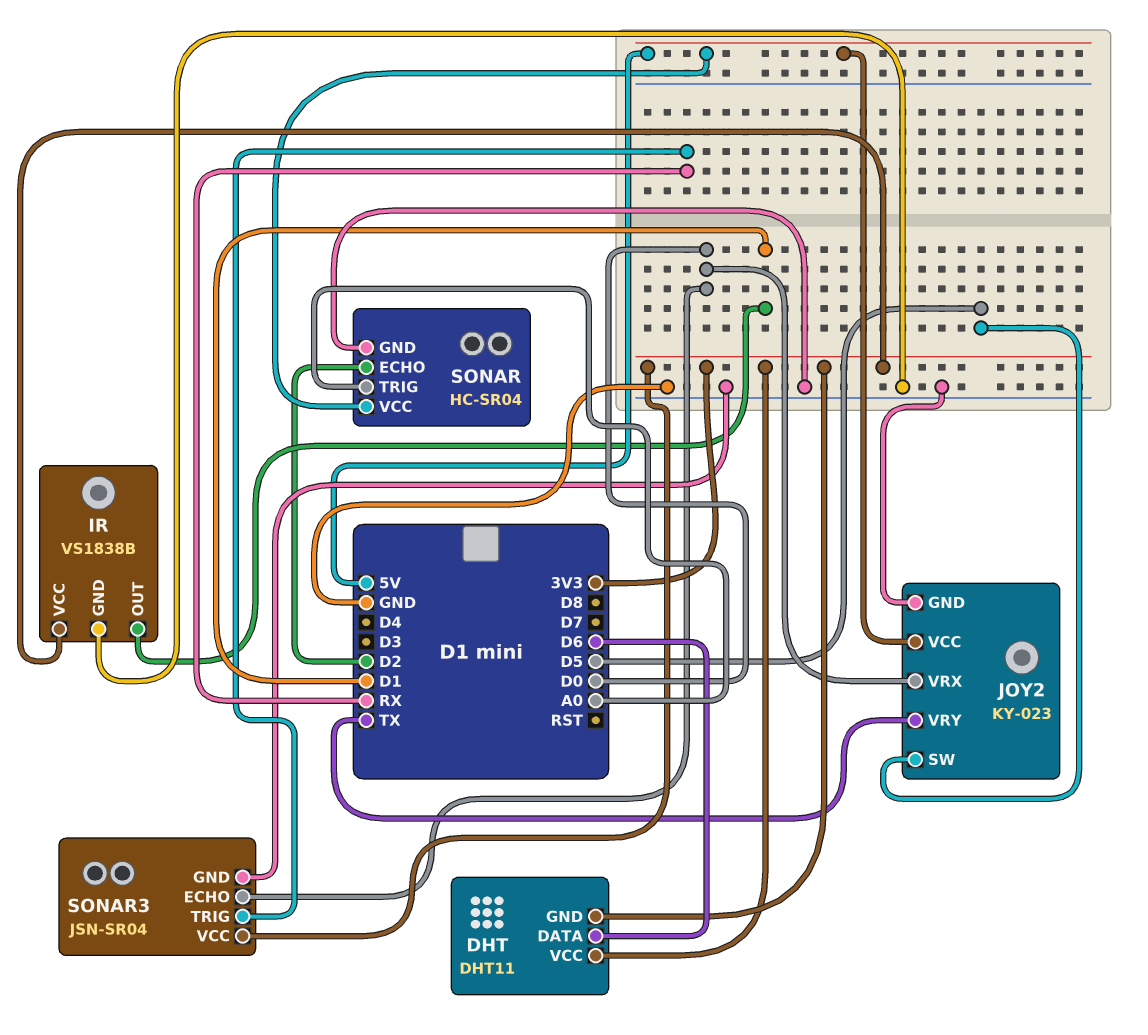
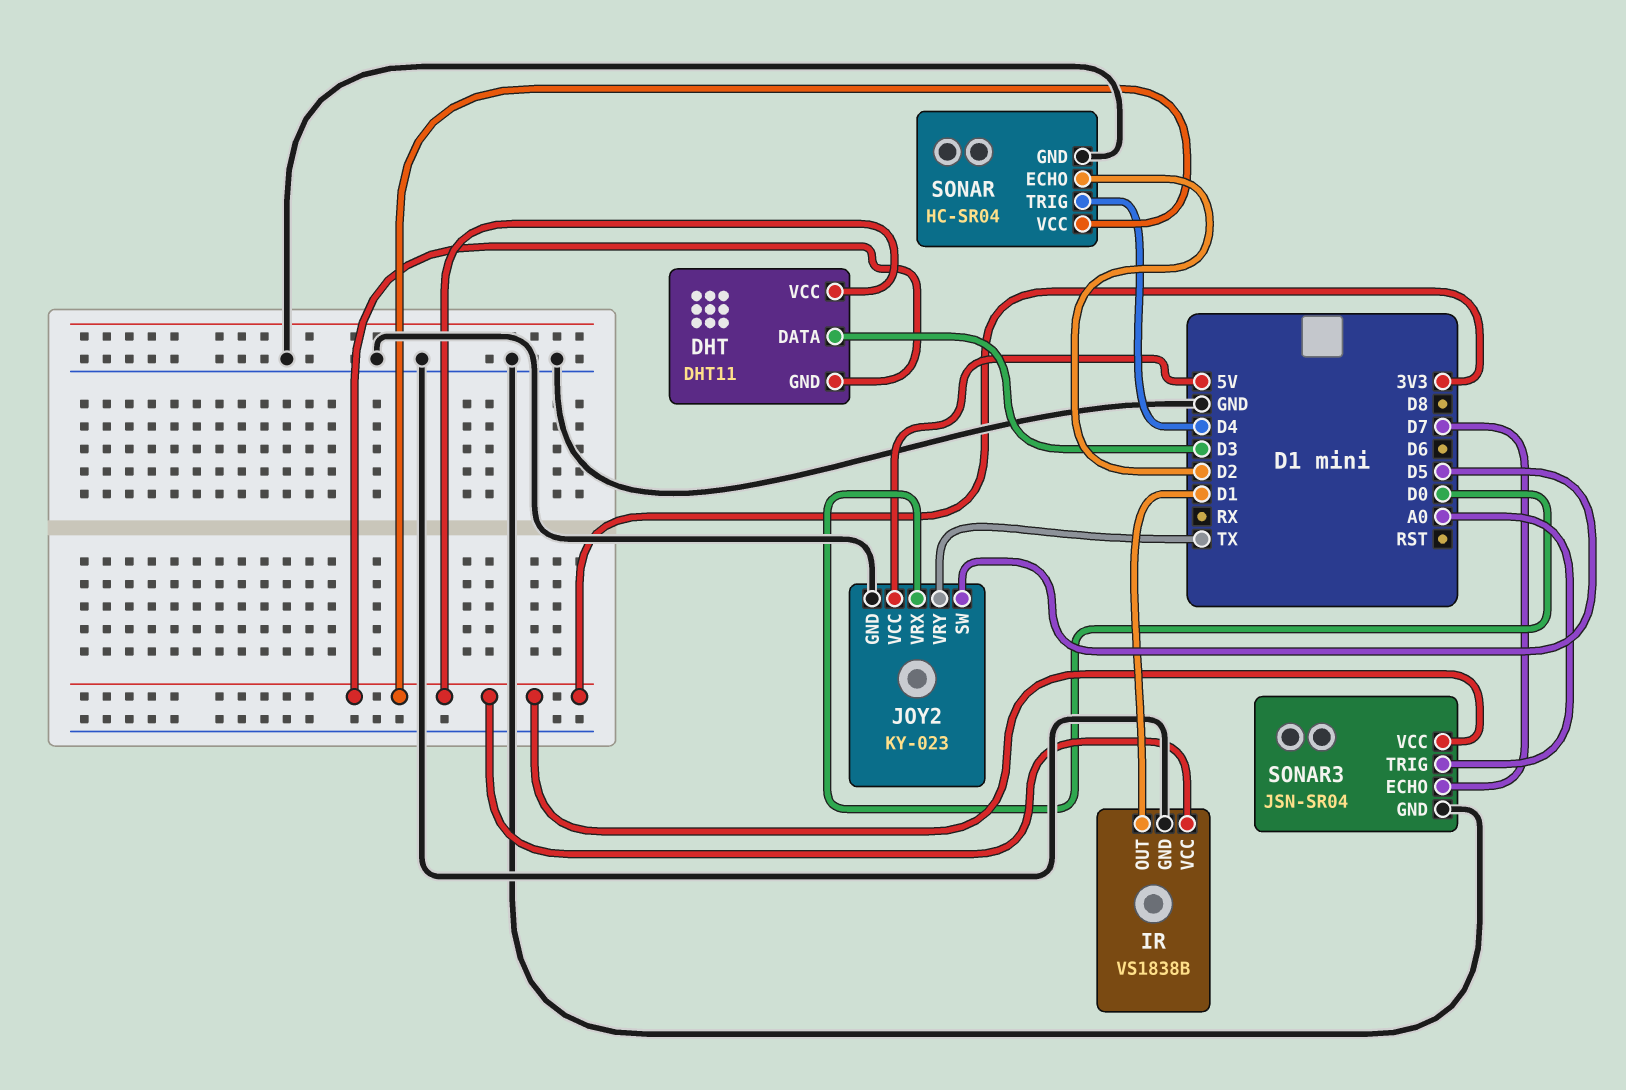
DHT pin DATA: D6 -> D3
SONAR pin TRIG: A0 -> D4
SONAR pin VCC: 5V -> 3V3
SONAR3 pin ECHO: D0 -> D7
SONAR3 pin TRIG: RX -> A0

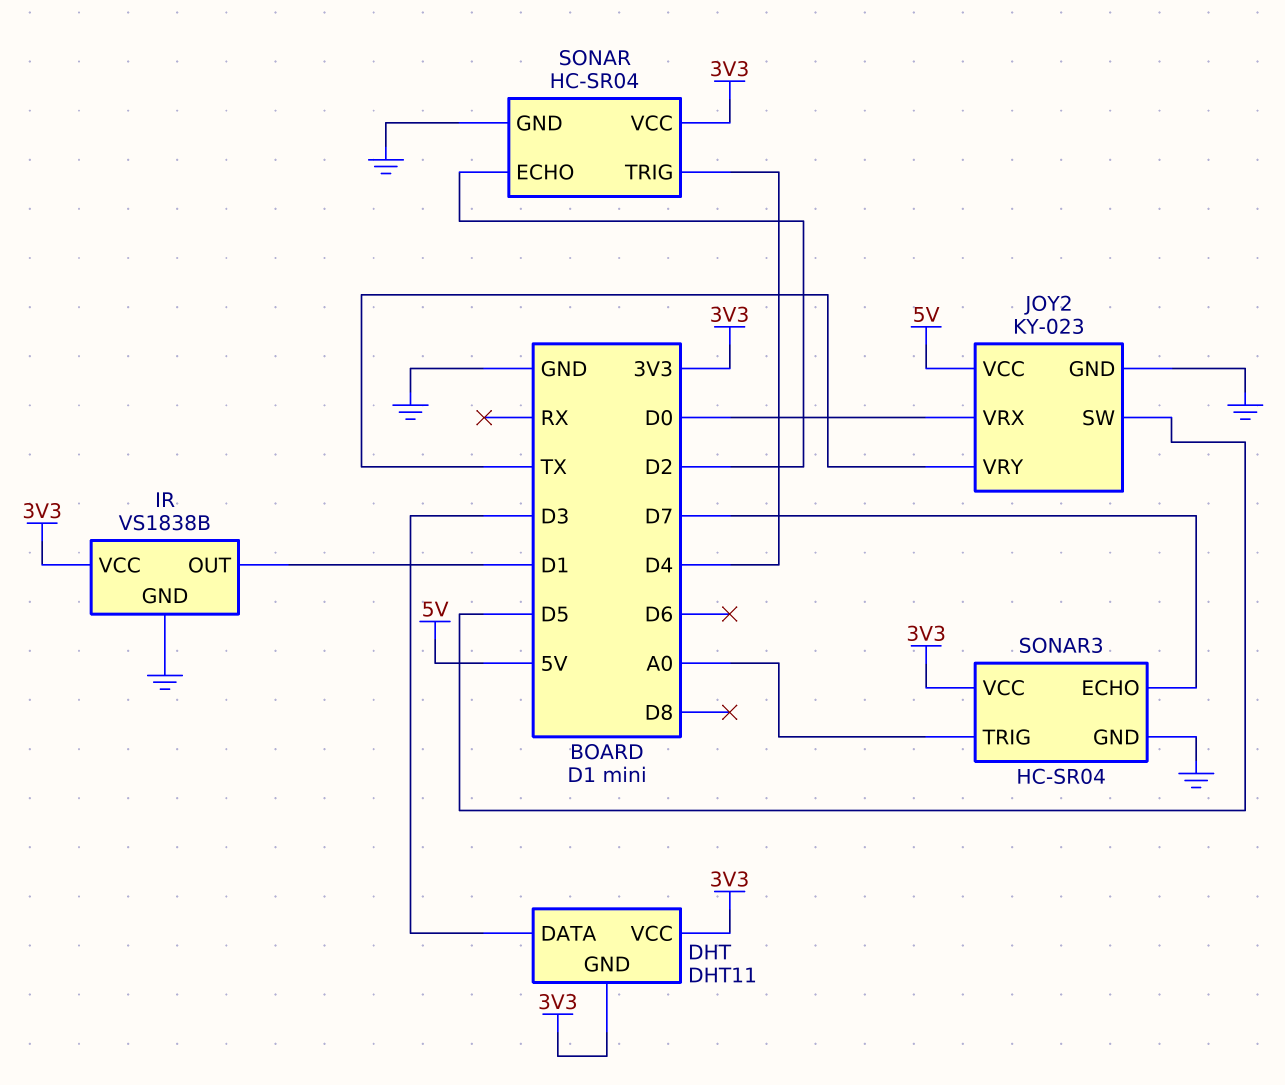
SONAR3: JSN-SR04 -> HC-SR04

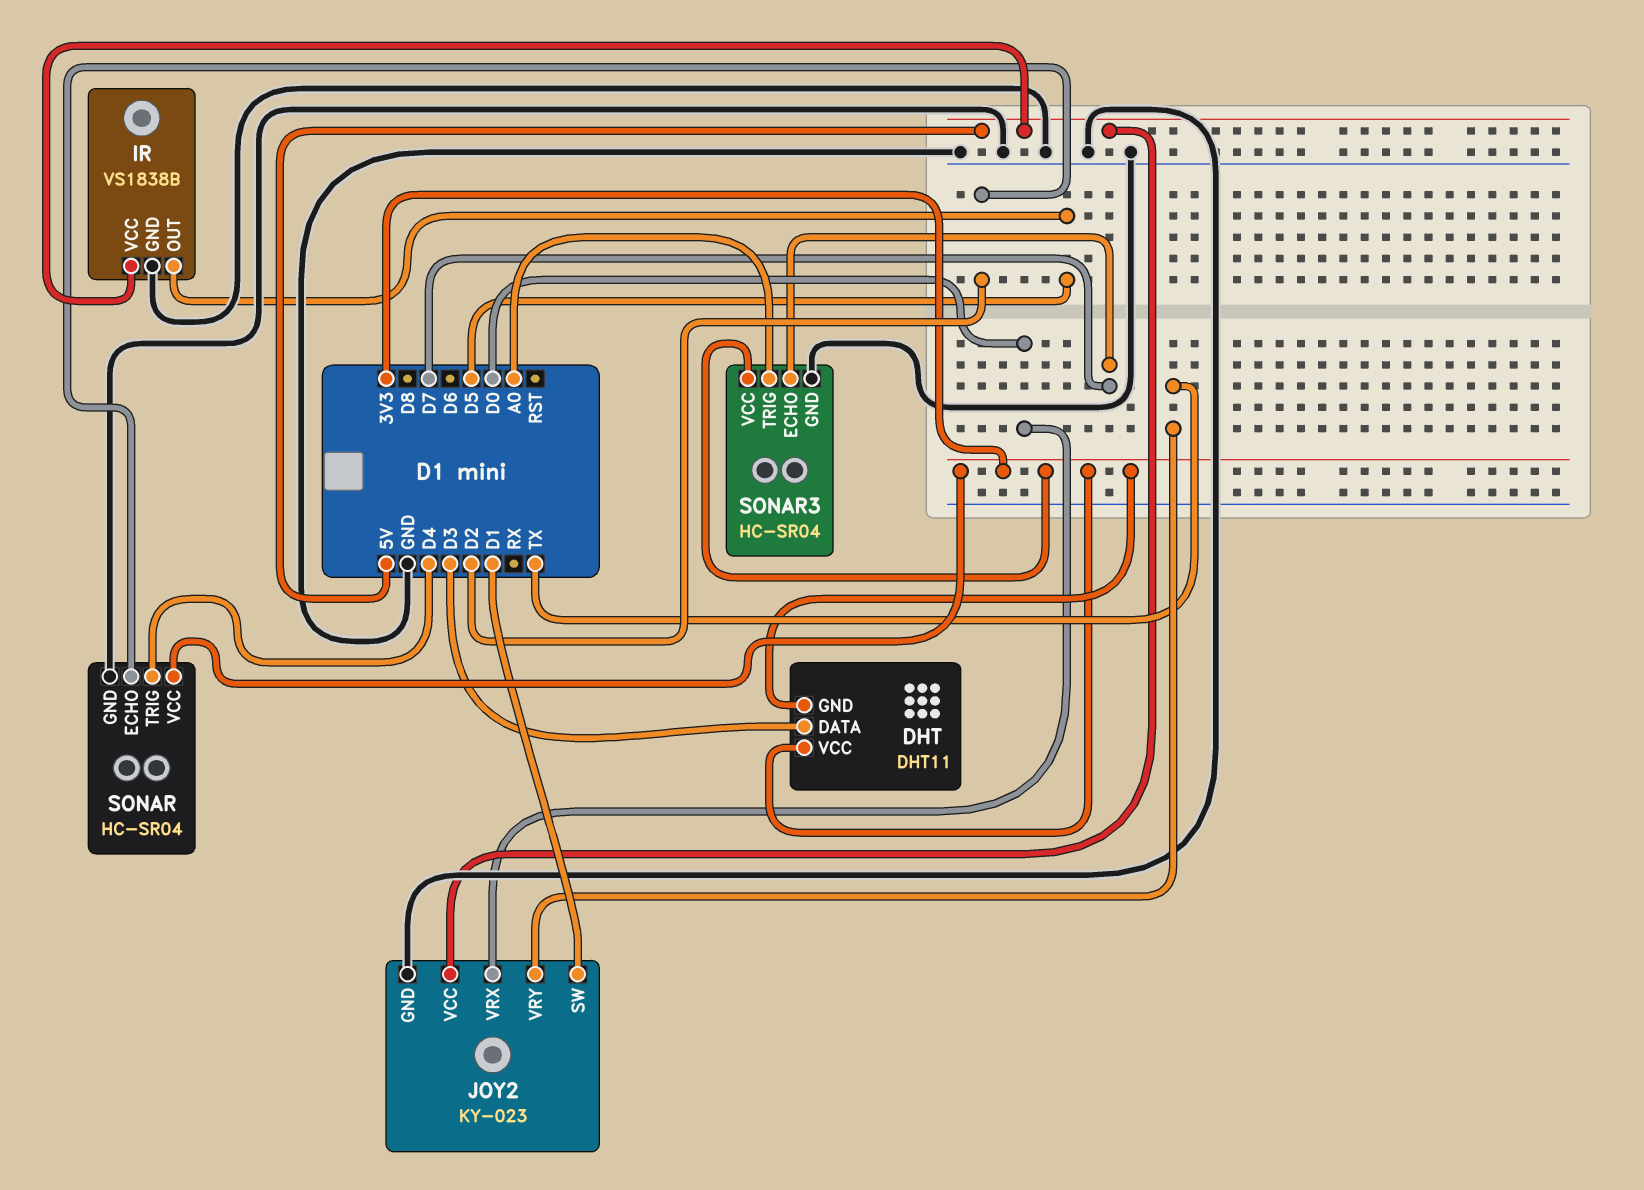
IR pin OUT: D1 -> D5
IR pin VCC: 3V3 -> 5V
JOY2 pin SW: D5 -> D1

